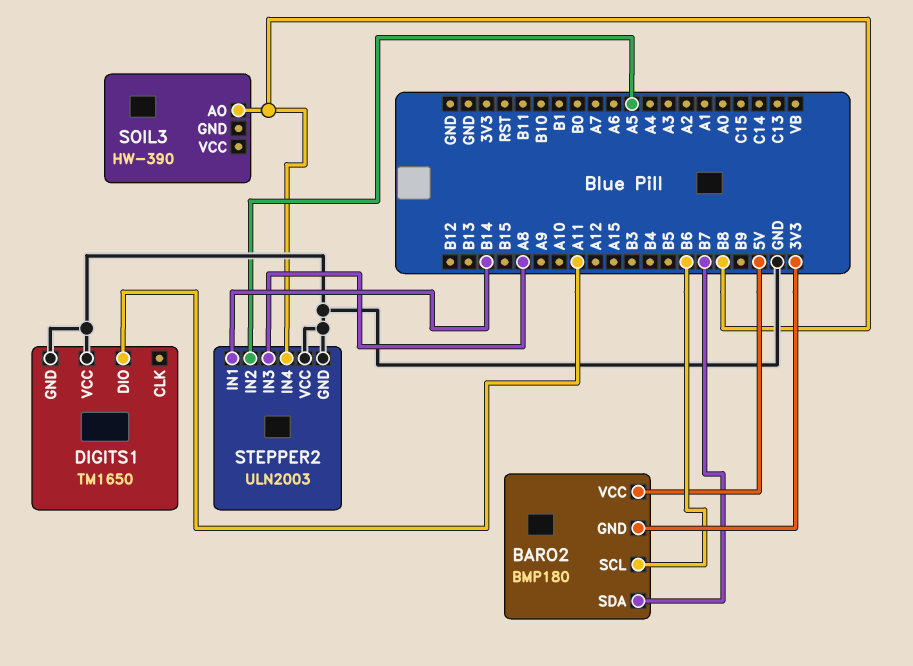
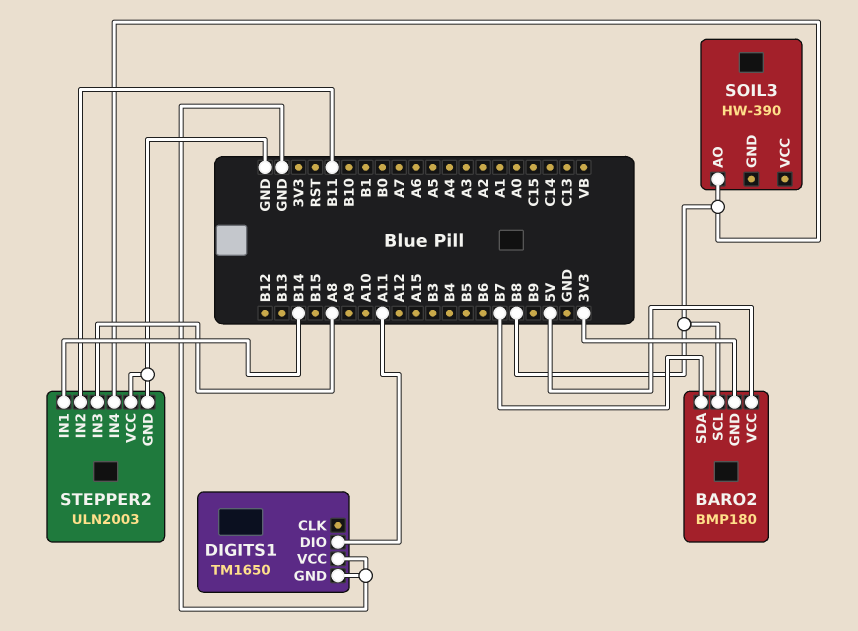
BARO2 pin SCL: B6 -> B8
STEPPER2 pin IN2: A5 -> B11

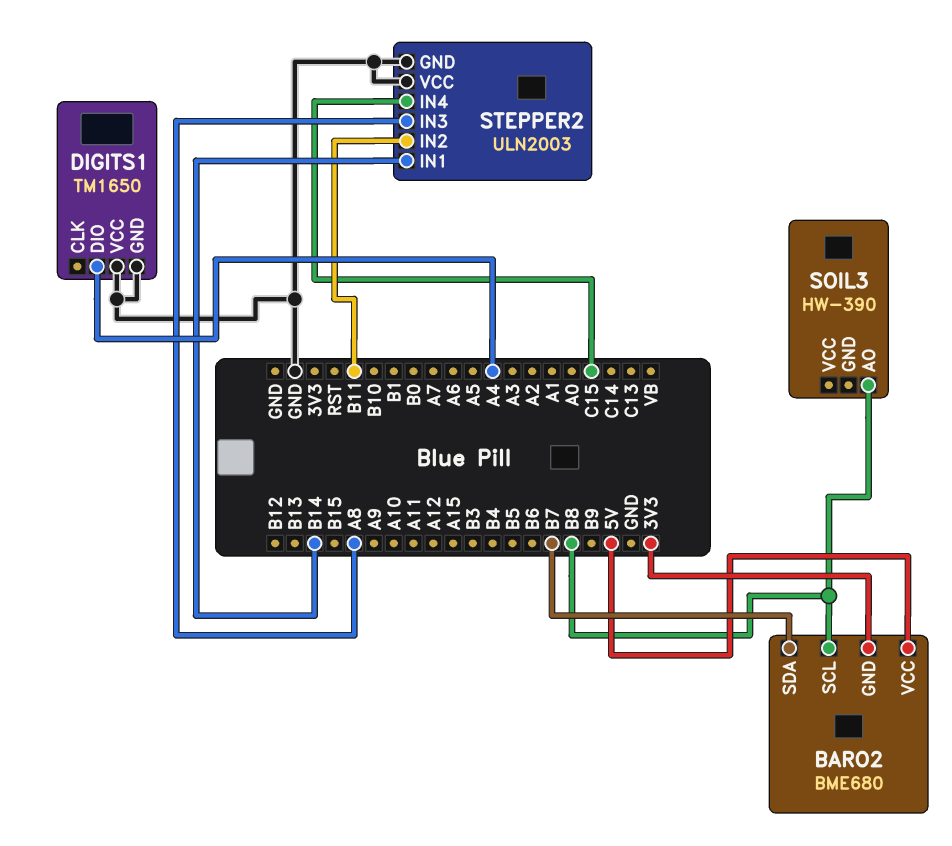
BARO2: BMP180 -> BME680
DIGITS1 pin DIO: A11 -> A4
STEPPER2 pin IN4: B8 -> C15

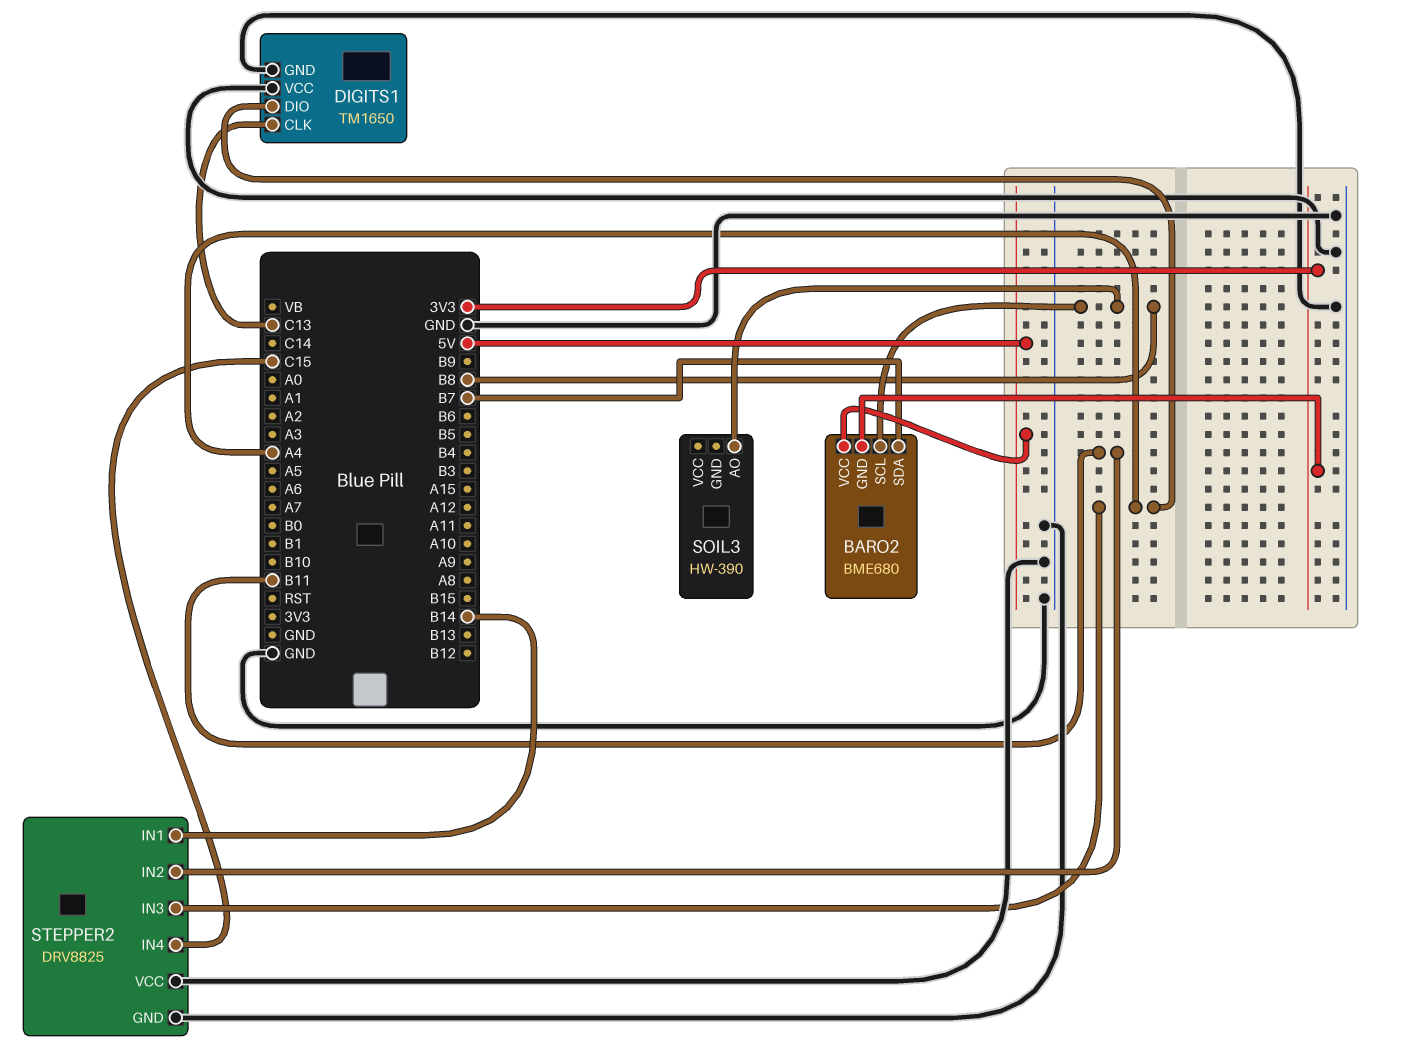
DIGITS1 pin CLK: none -> C13
STEPPER2: ULN2003 -> DRV8825
STEPPER2 pin IN3: A8 -> A4

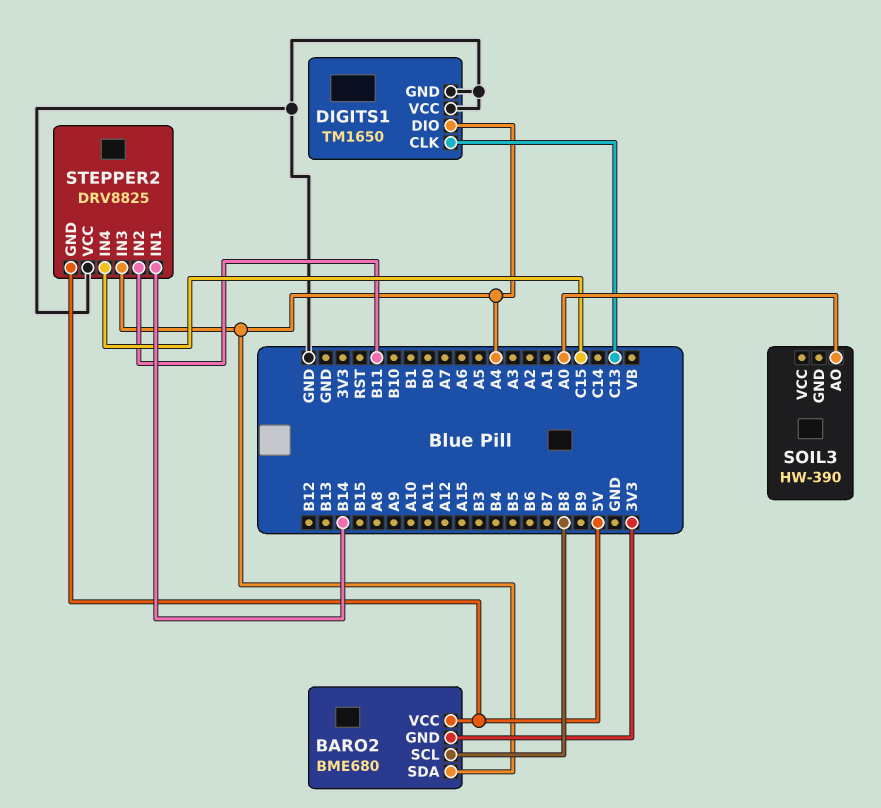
BARO2 pin SDA: B7 -> A4
SOIL3 pin AO: B8 -> A0
STEPPER2 pin GND: GND -> 5V

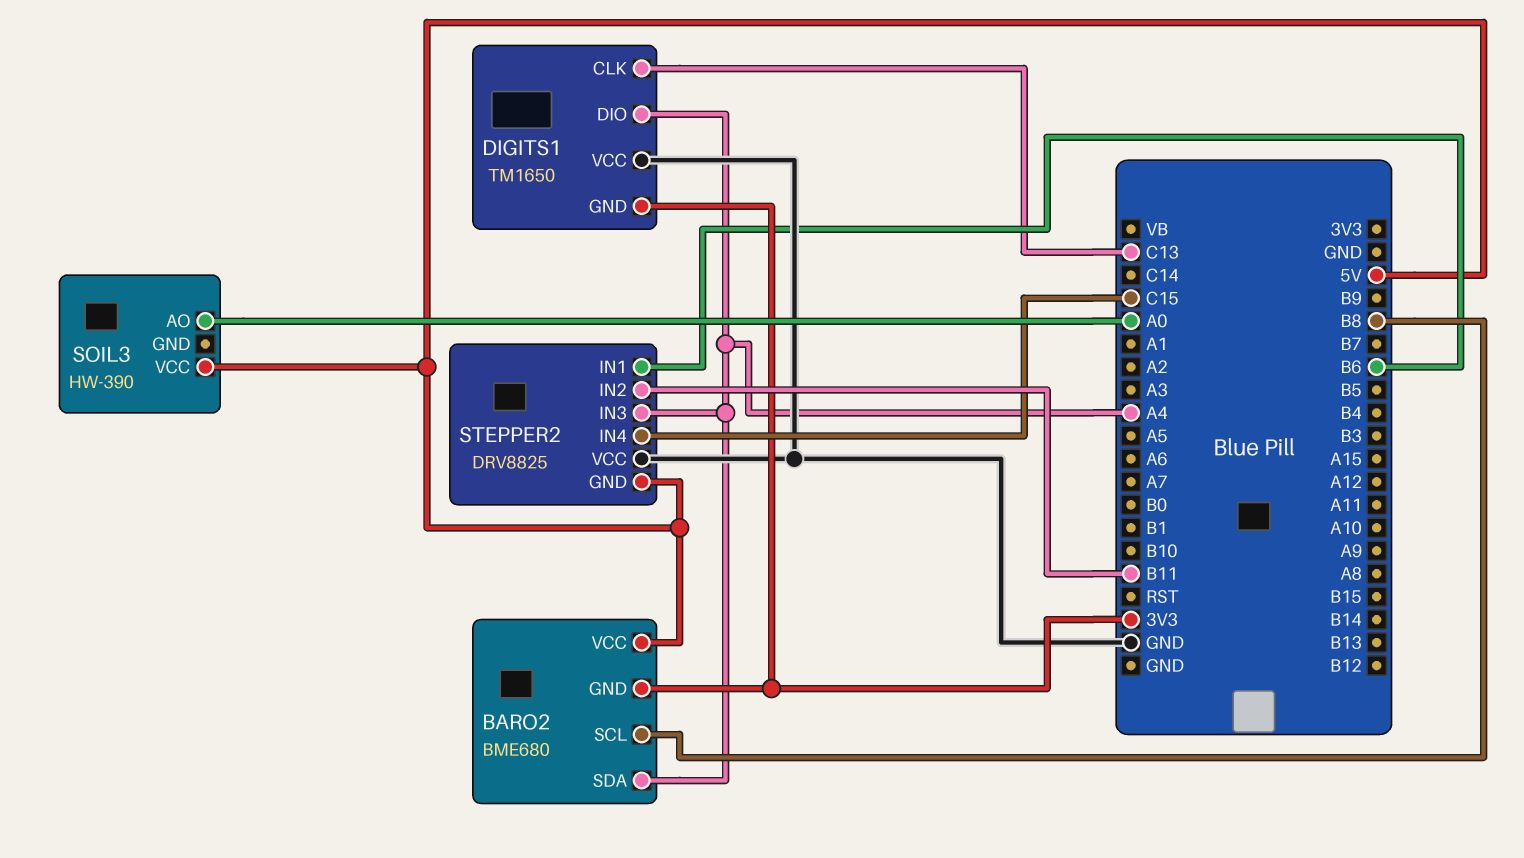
DIGITS1 pin GND: GND -> 3V3
SOIL3 pin VCC: none -> 5V
STEPPER2 pin IN1: B14 -> B6

